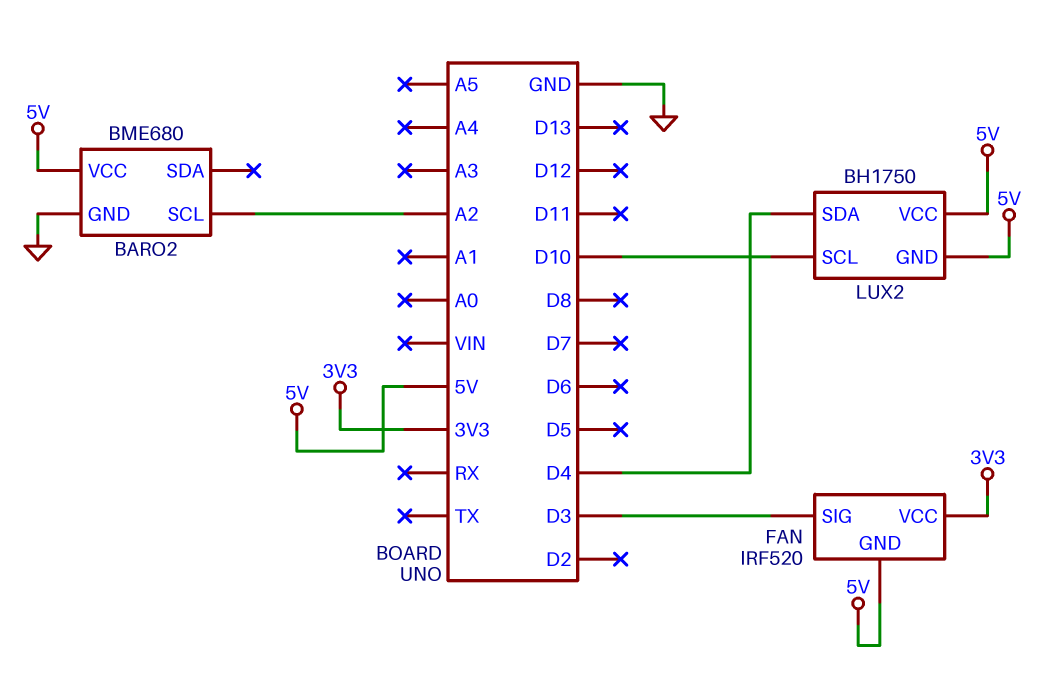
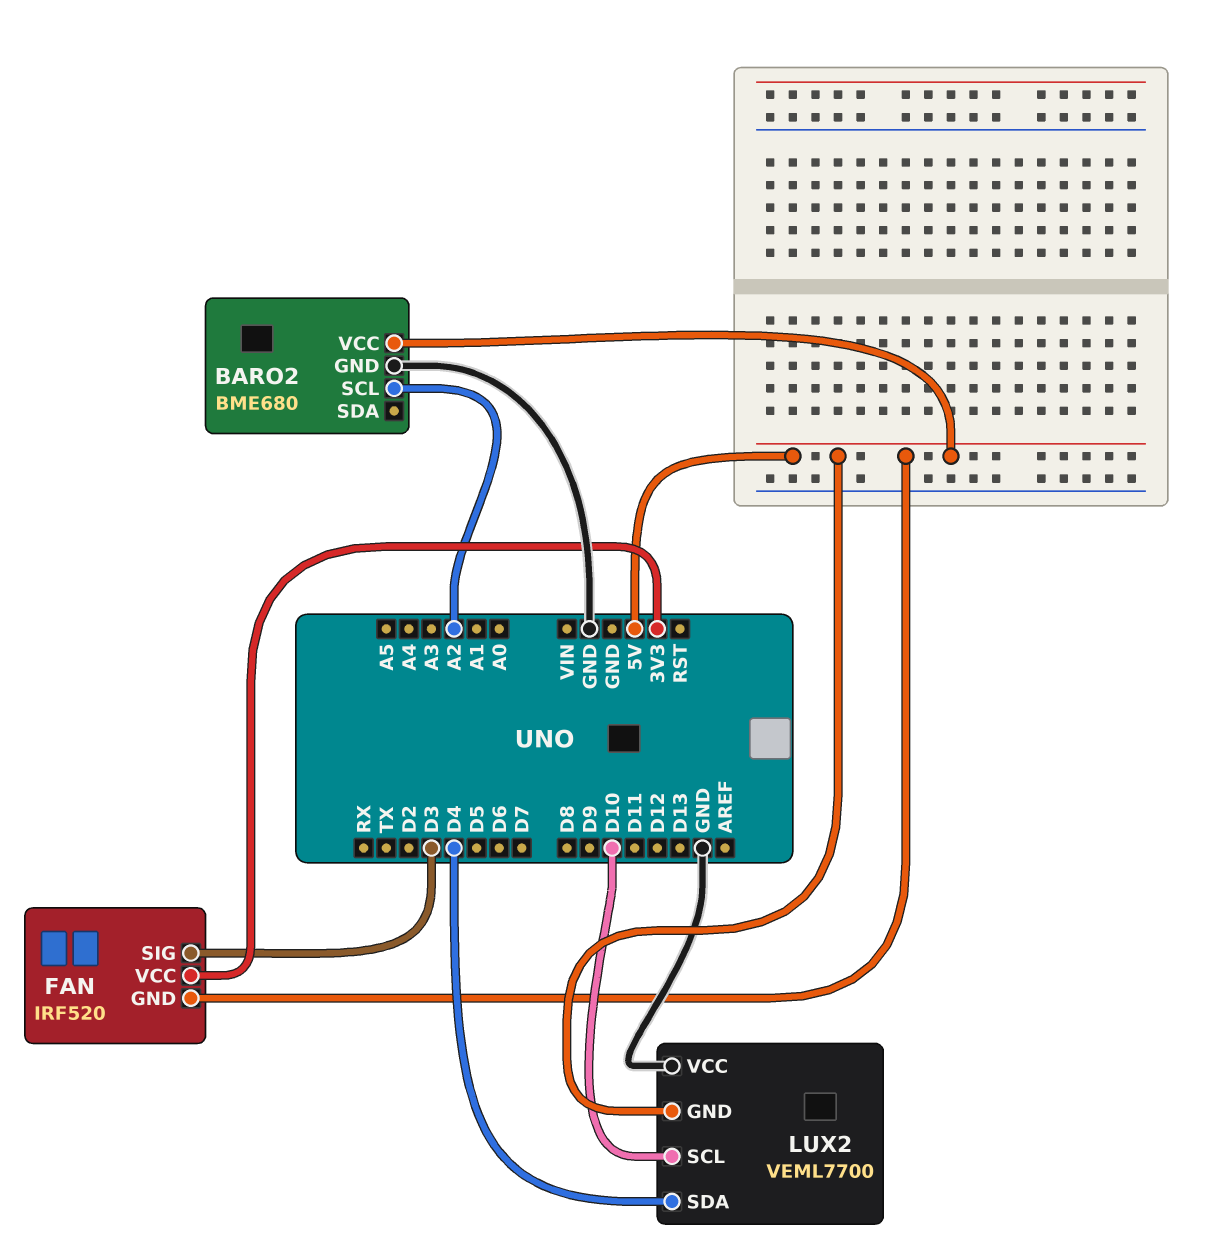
LUX2: BH1750 -> VEML7700
LUX2 pin VCC: 5V -> GND

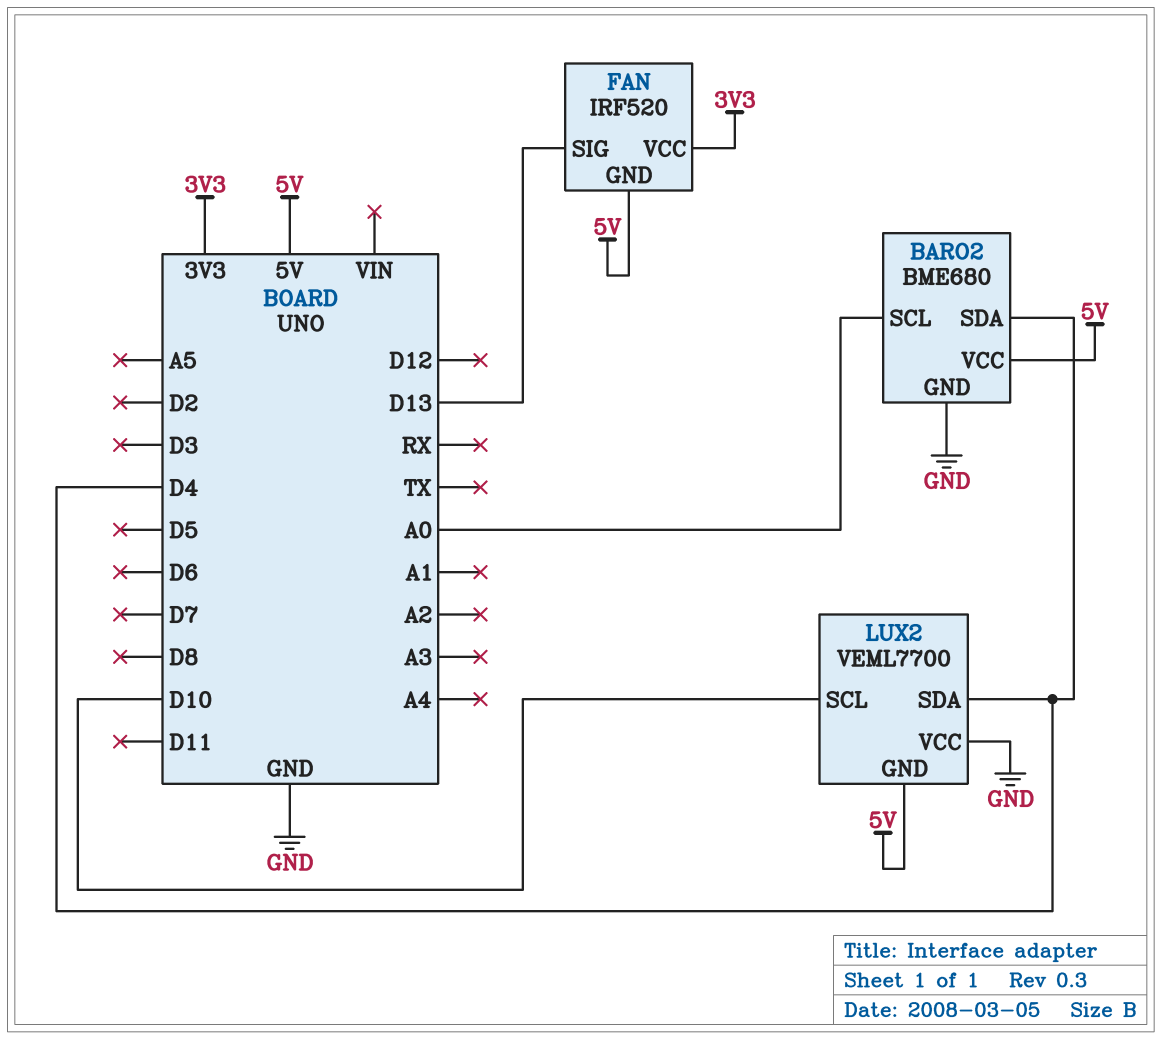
BARO2 pin SCL: A2 -> A0
BARO2 pin SDA: none -> D4
FAN pin SIG: D3 -> D13

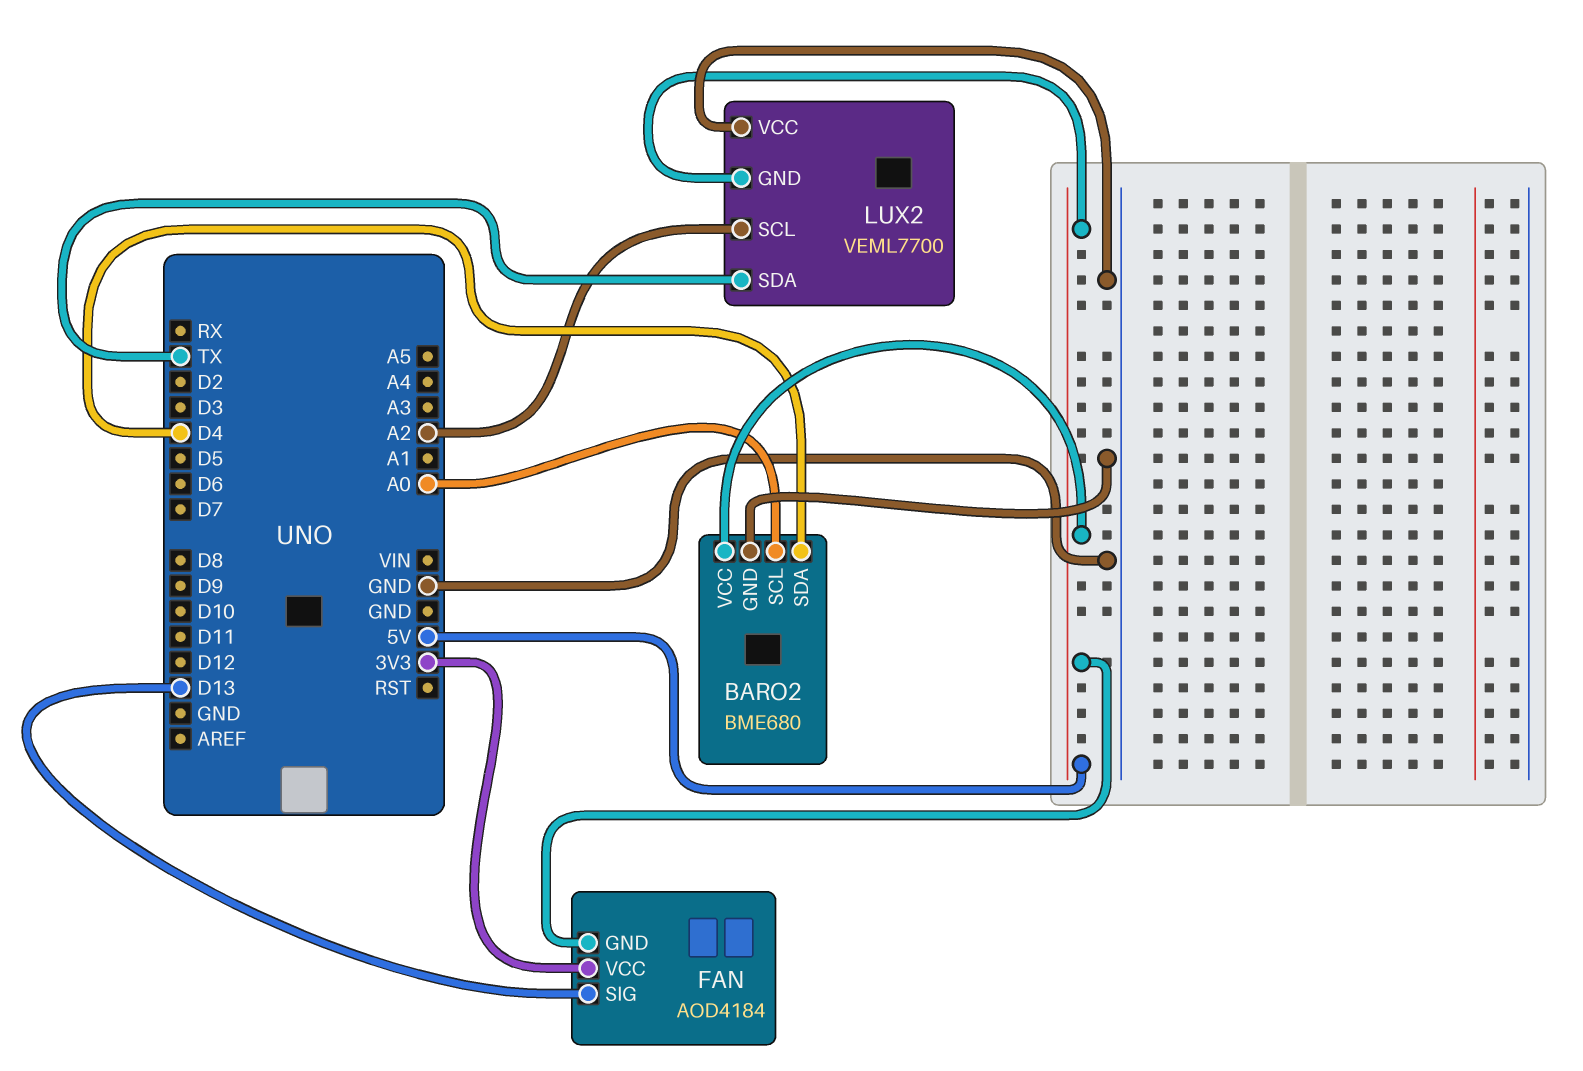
FAN: IRF520 -> AOD4184
LUX2 pin SCL: D10 -> A2
LUX2 pin SDA: D4 -> TX

